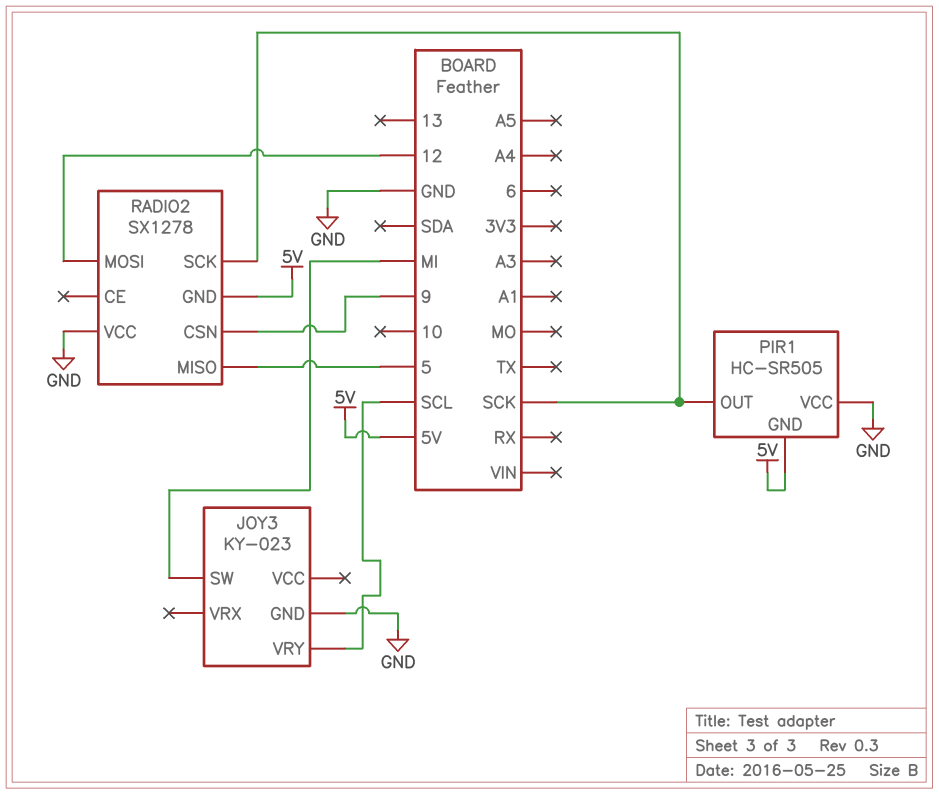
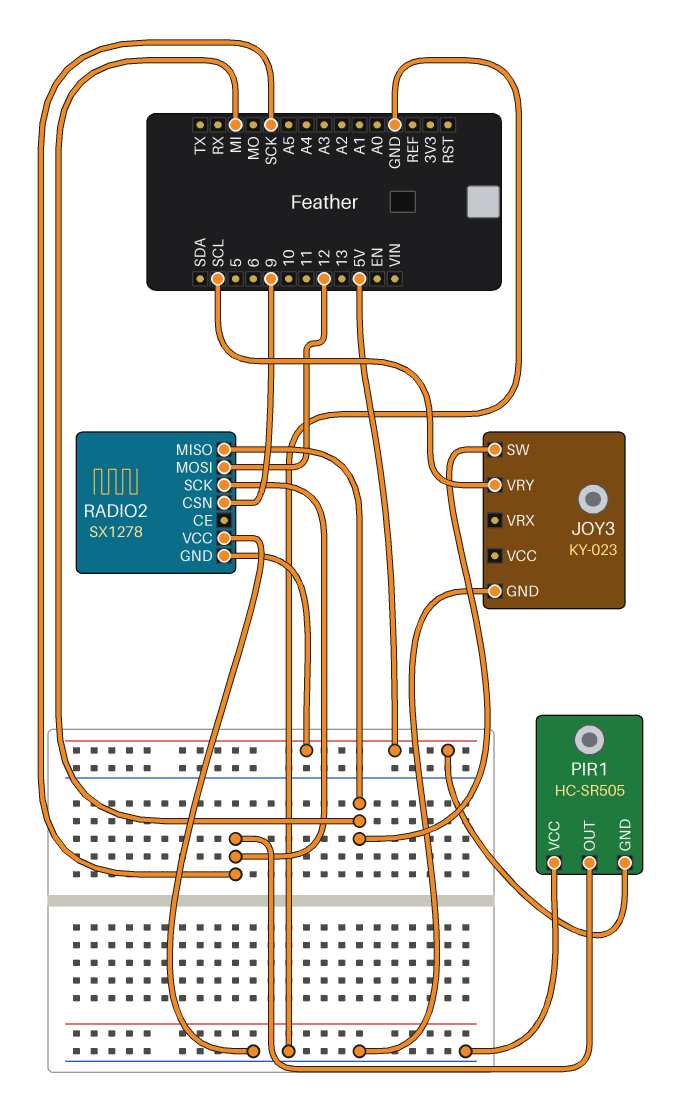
RADIO2 pin MISO: 5 -> MI

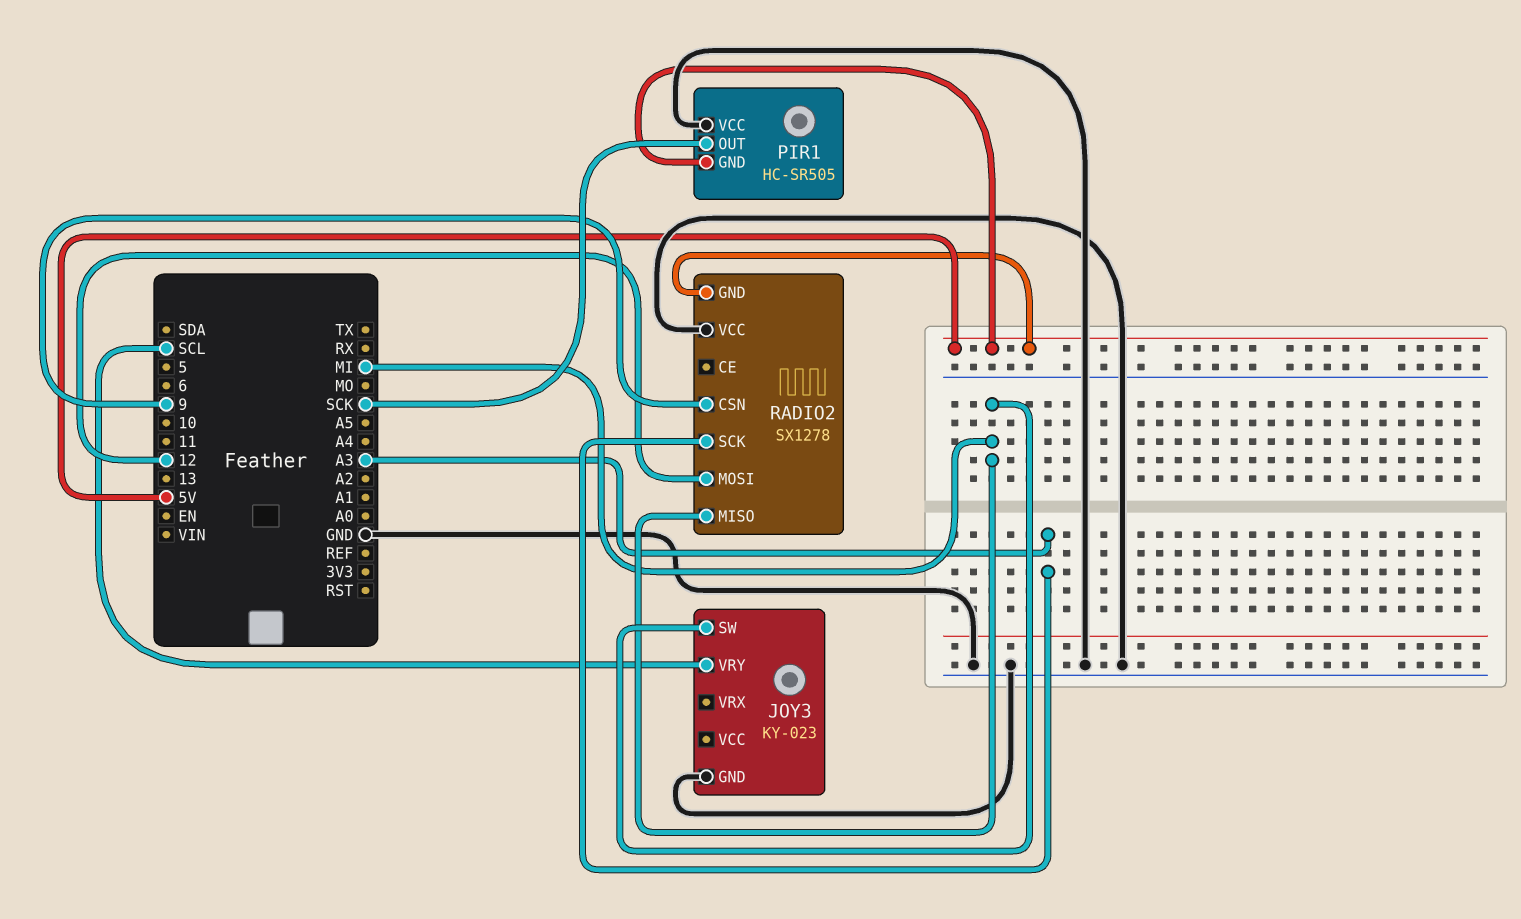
RADIO2 pin SCK: SCK -> A3

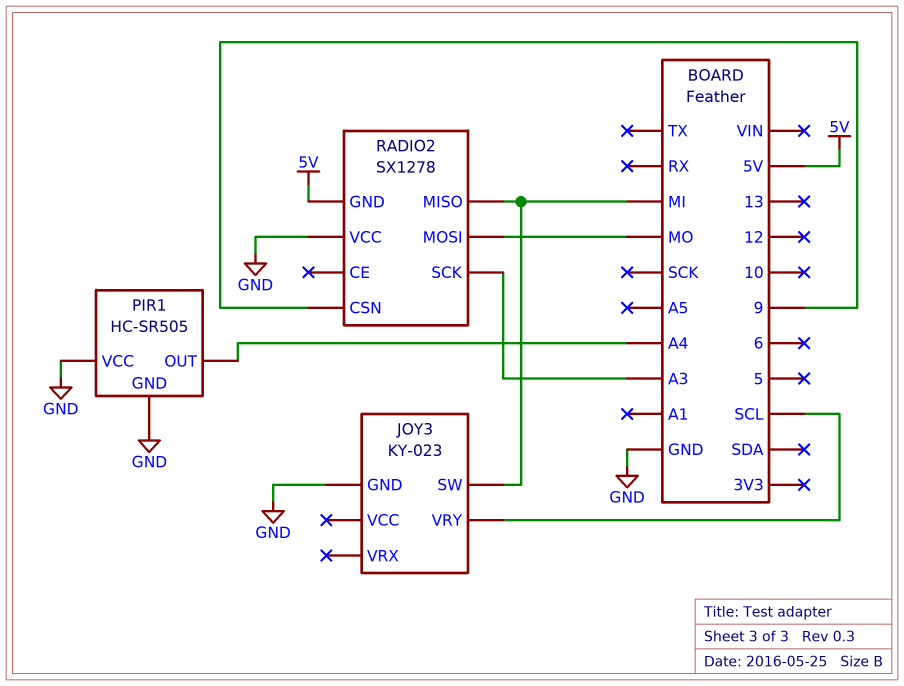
PIR1 pin GND: 5V -> GND
PIR1 pin OUT: SCK -> A4
RADIO2 pin MOSI: 12 -> MO

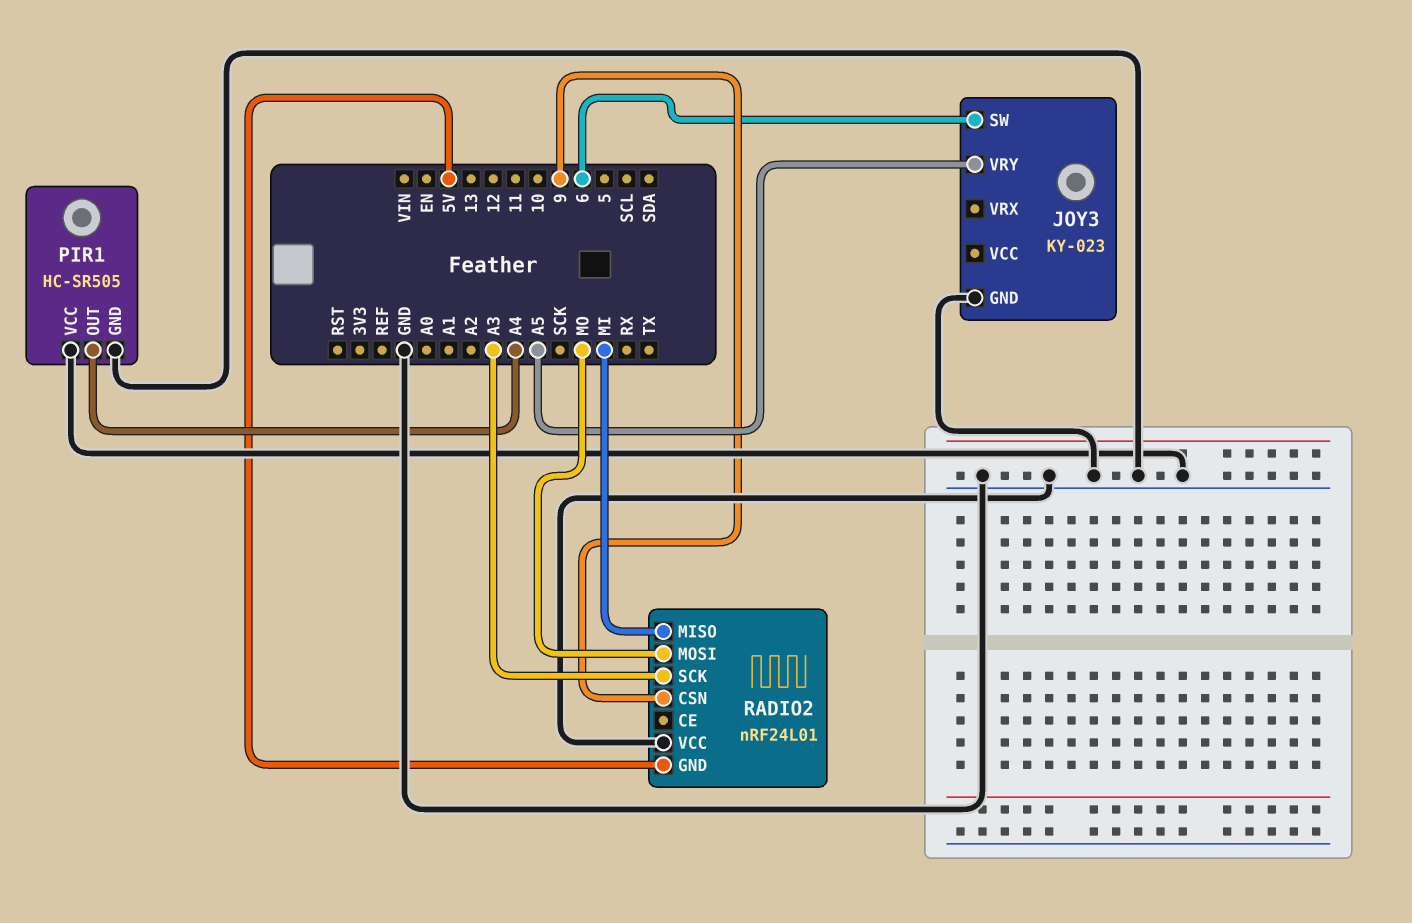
JOY3 pin SW: MI -> 6
JOY3 pin VRY: SCL -> A5
RADIO2: SX1278 -> nRF24L01

